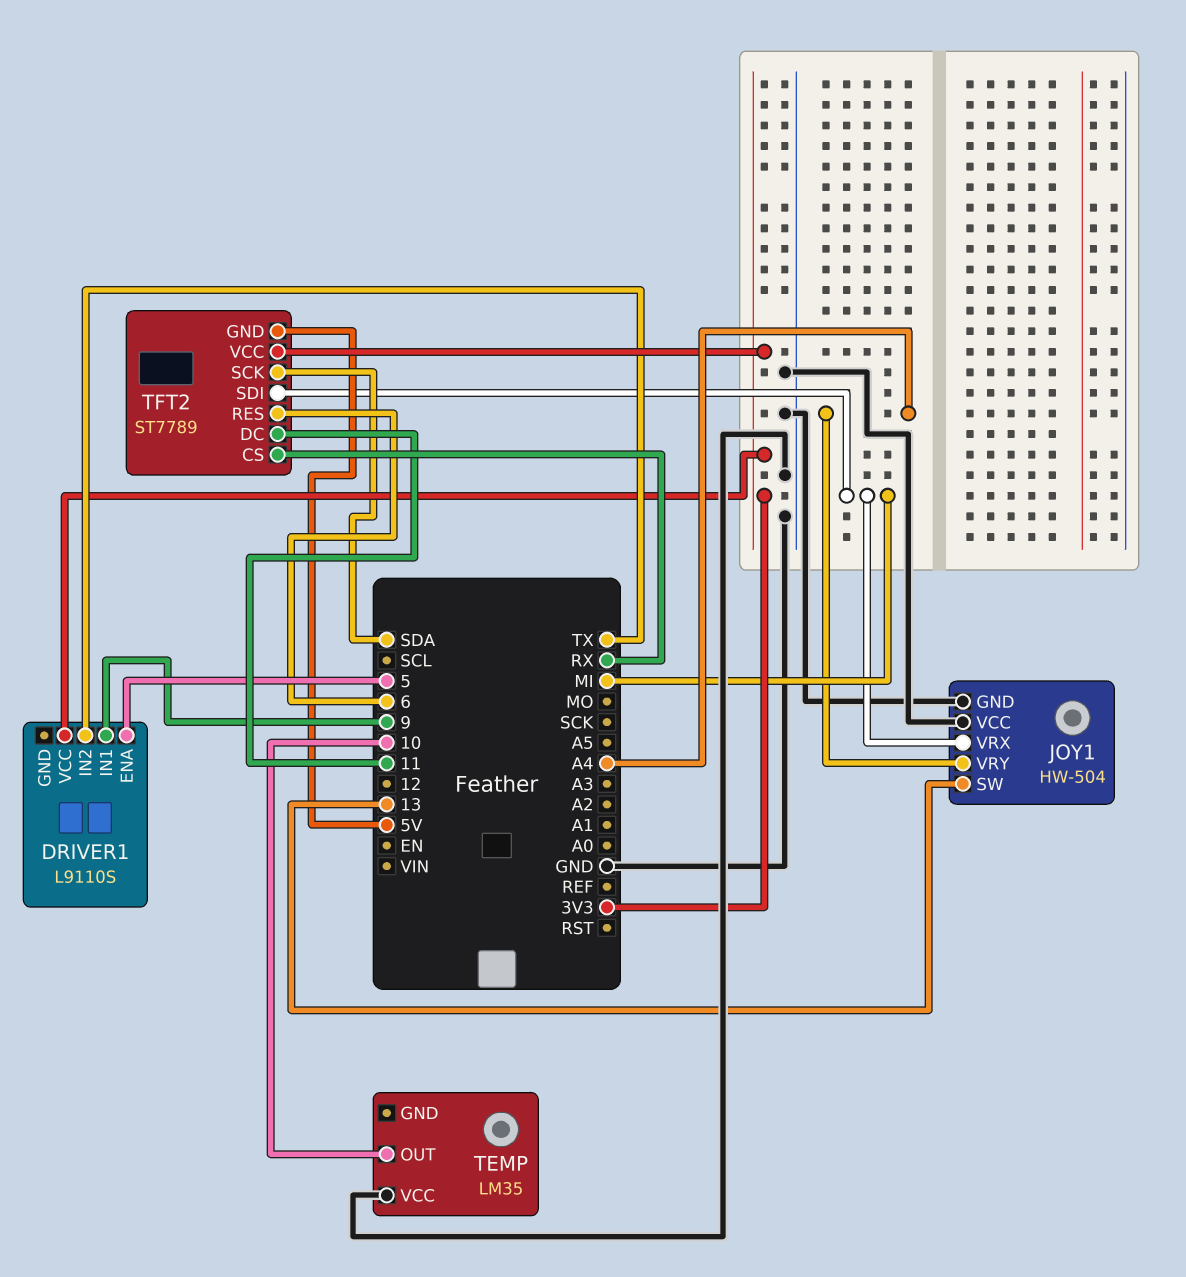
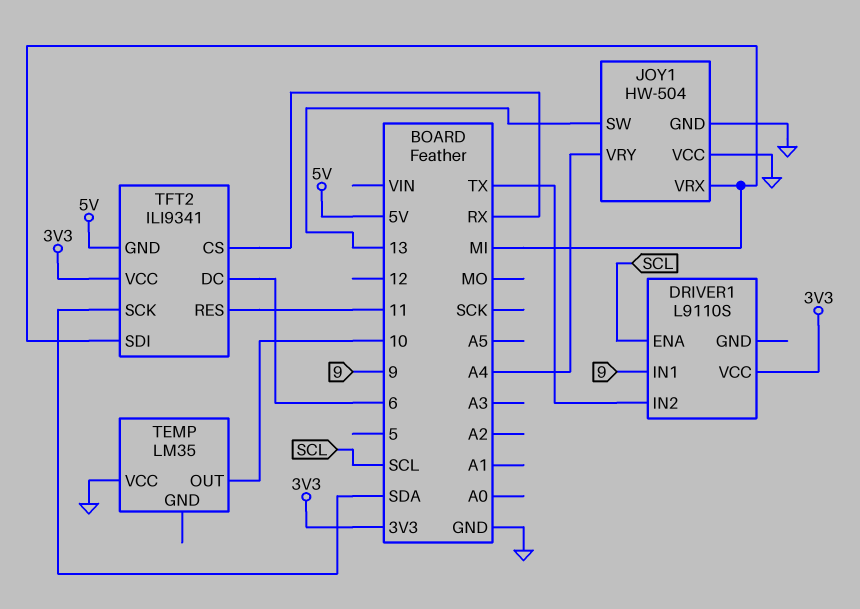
DRIVER1 pin ENA: 5 -> SCL
TFT2: ST7789 -> ILI9341
TFT2 pin DC: 11 -> 6
TFT2 pin RES: 6 -> 11

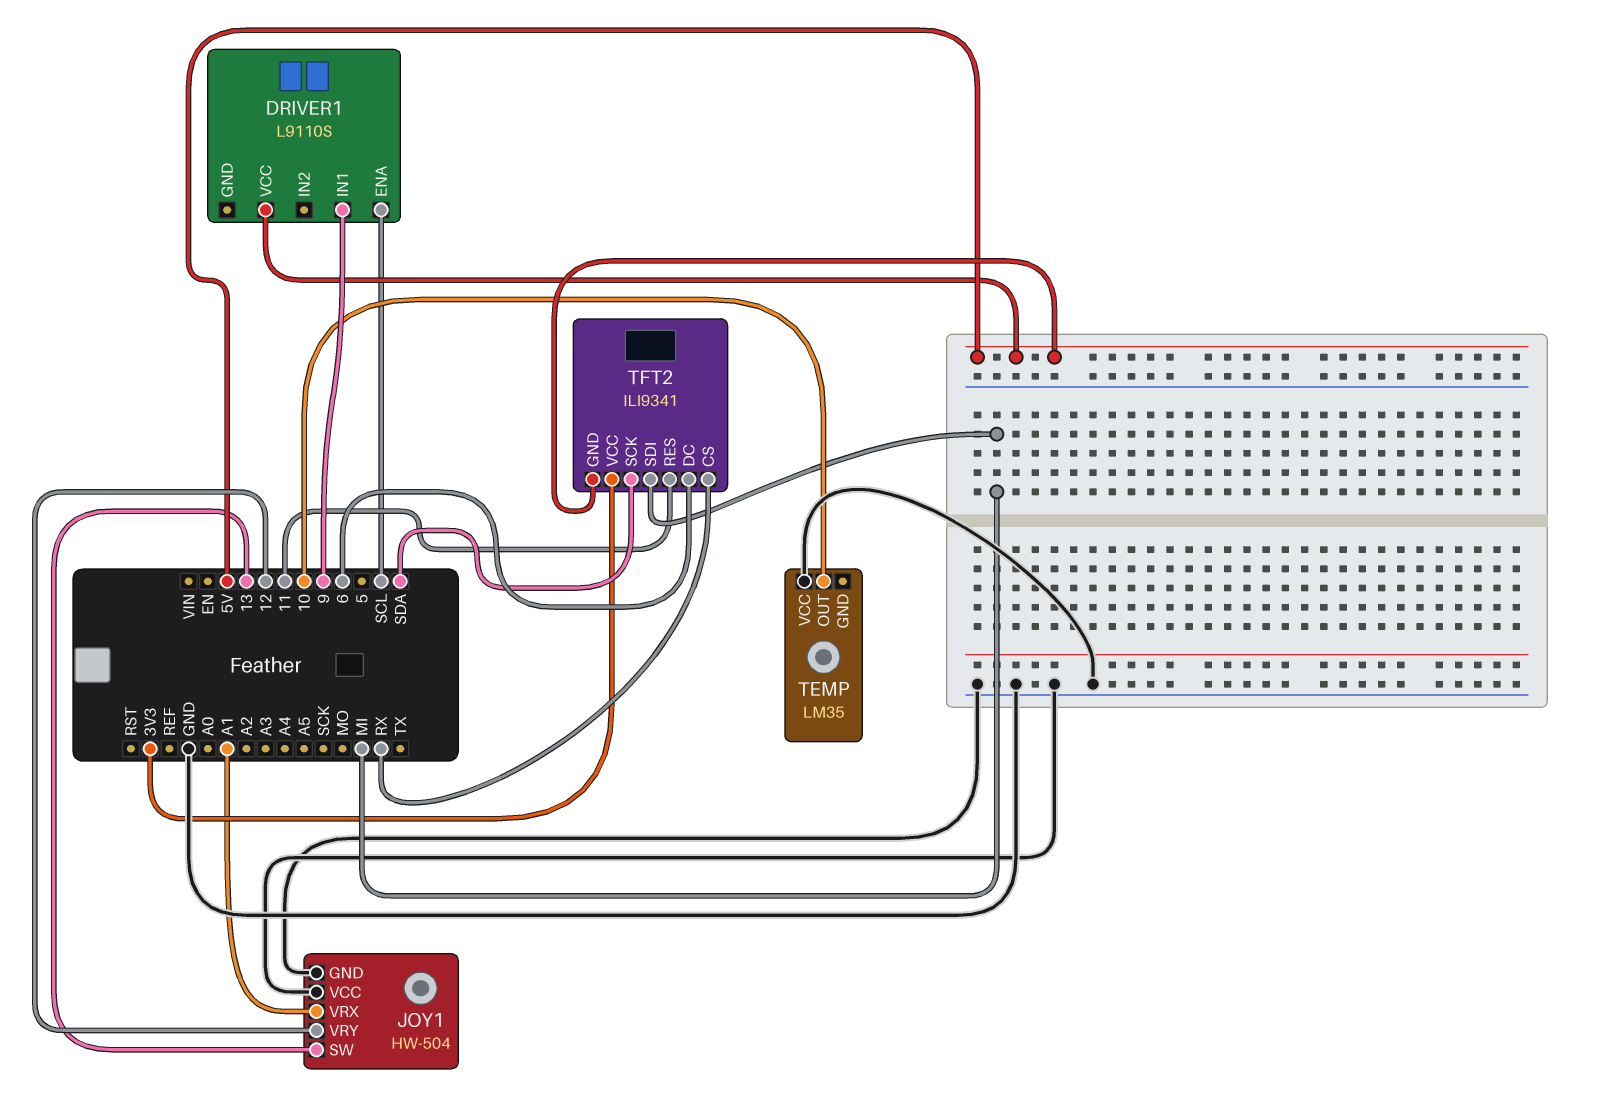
DRIVER1 pin IN2: TX -> none
DRIVER1 pin VCC: 3V3 -> 5V
JOY1 pin VRX: MI -> A1
JOY1 pin VRY: A4 -> 12

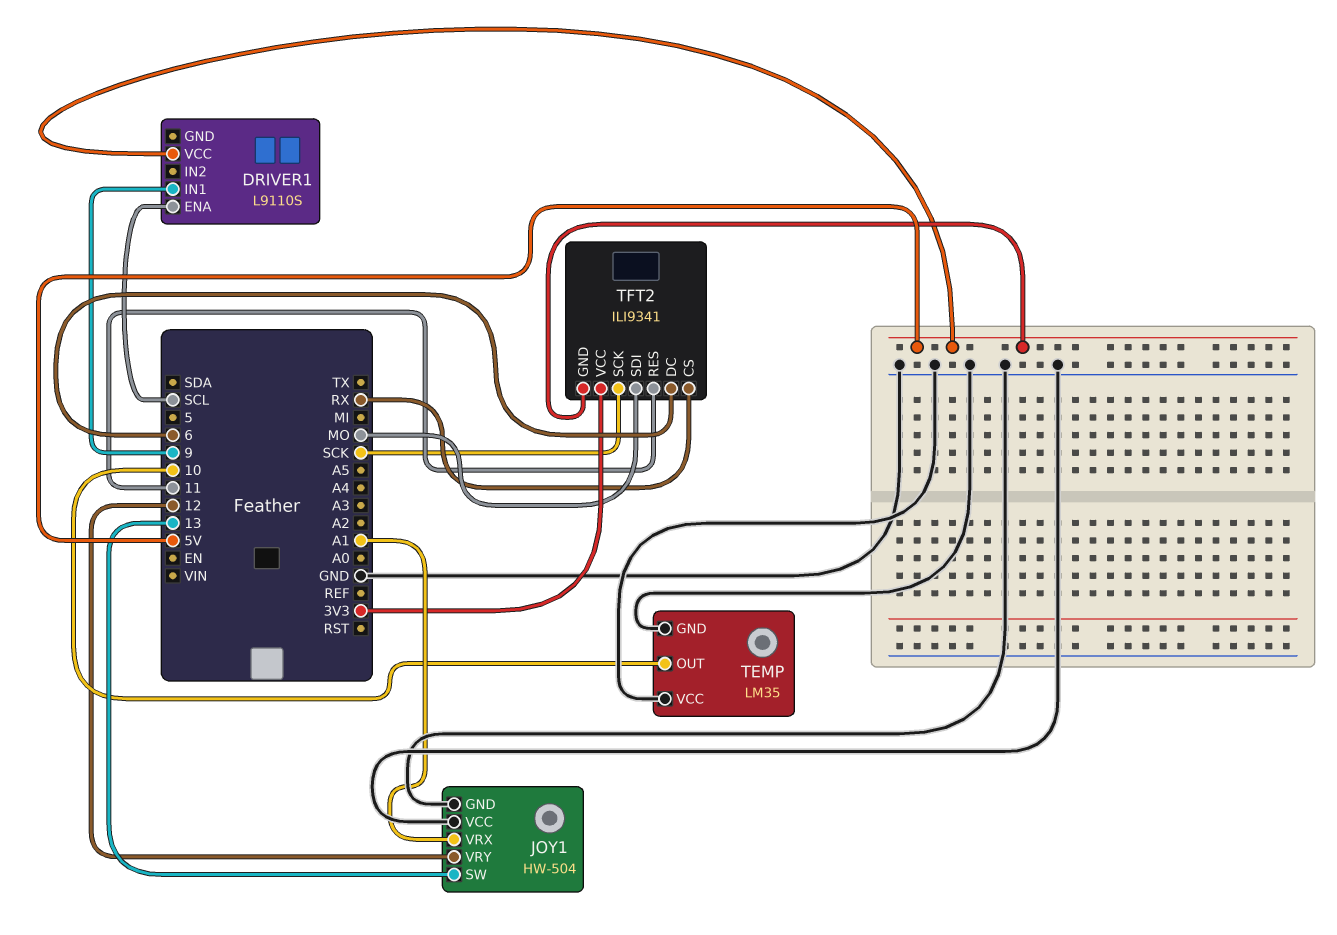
TEMP pin GND: none -> GND
TFT2 pin SCK: SDA -> SCK
TFT2 pin SDI: MI -> MO

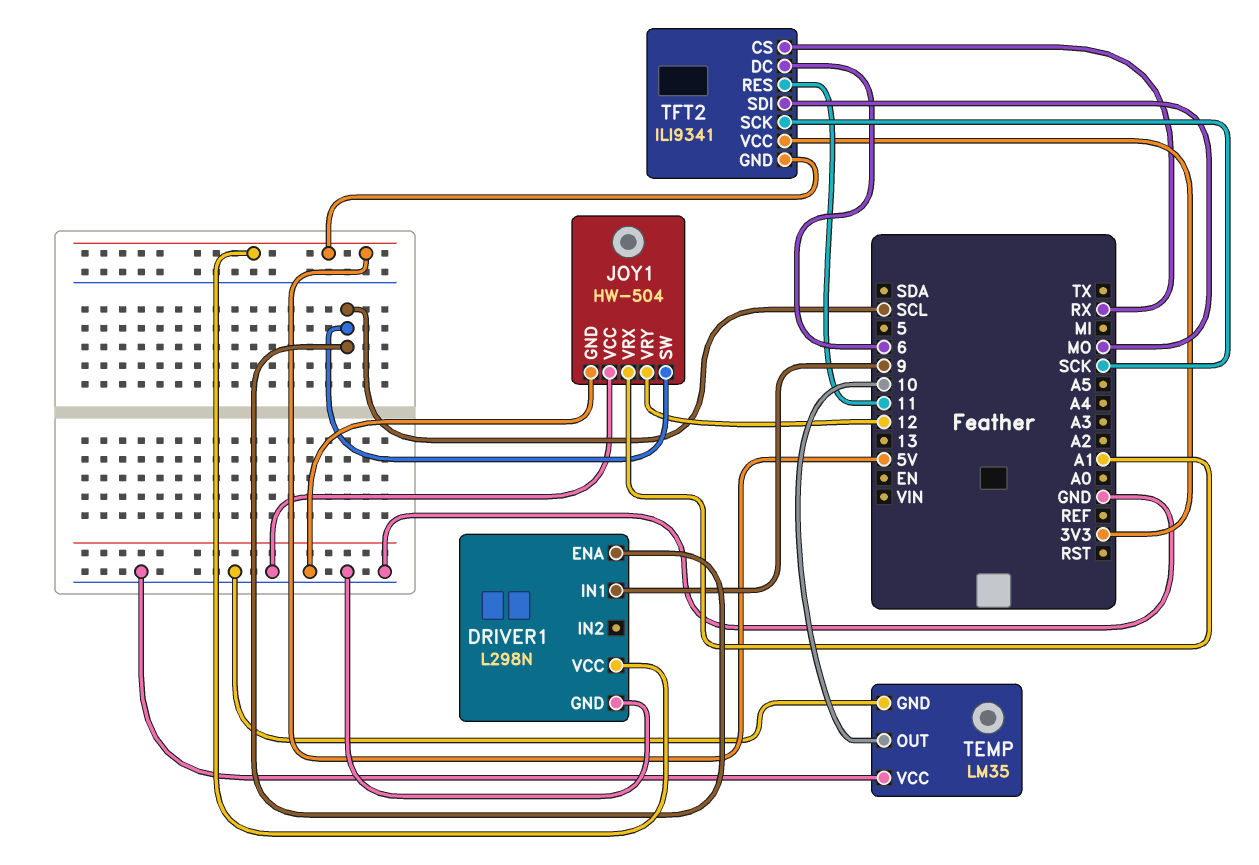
DRIVER1: L9110S -> L298N
DRIVER1 pin GND: none -> GND
JOY1 pin SW: 13 -> SCL

